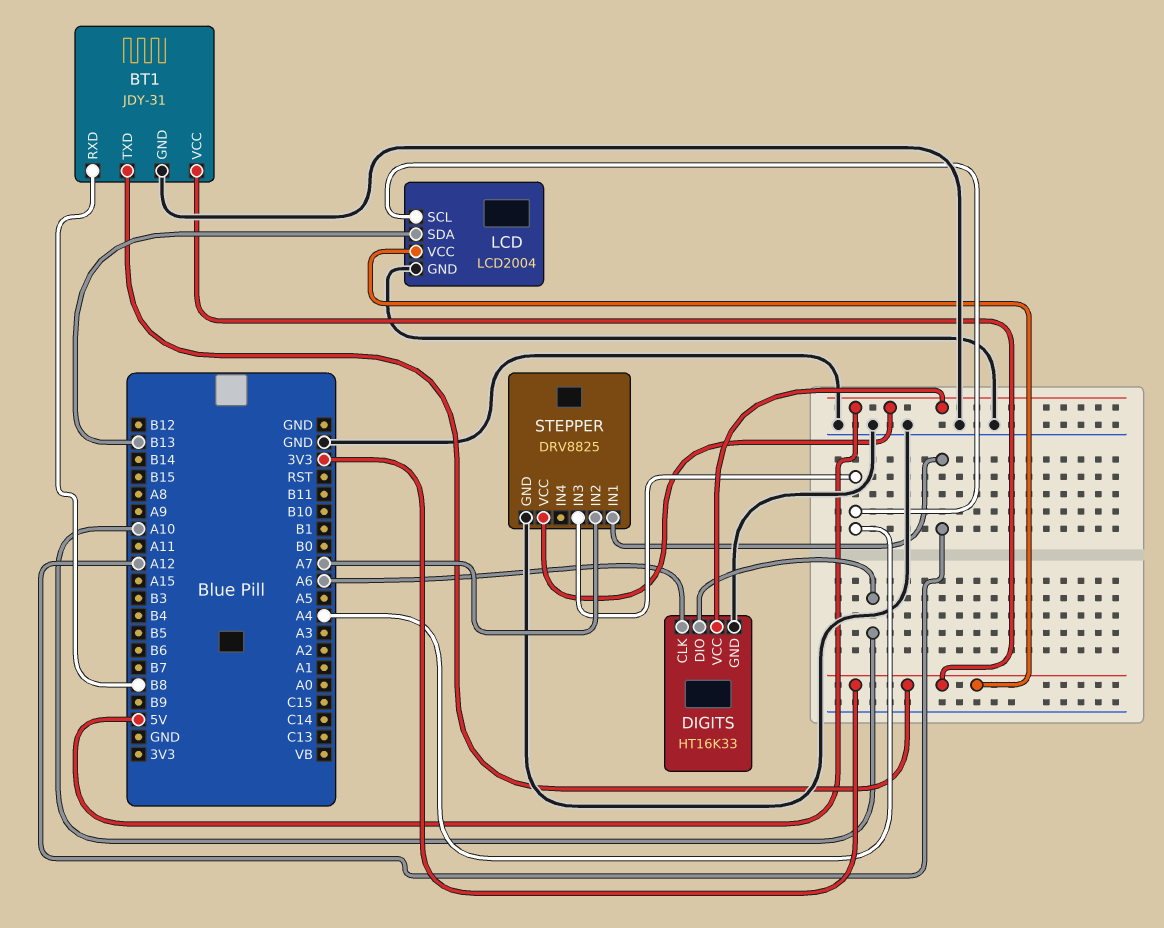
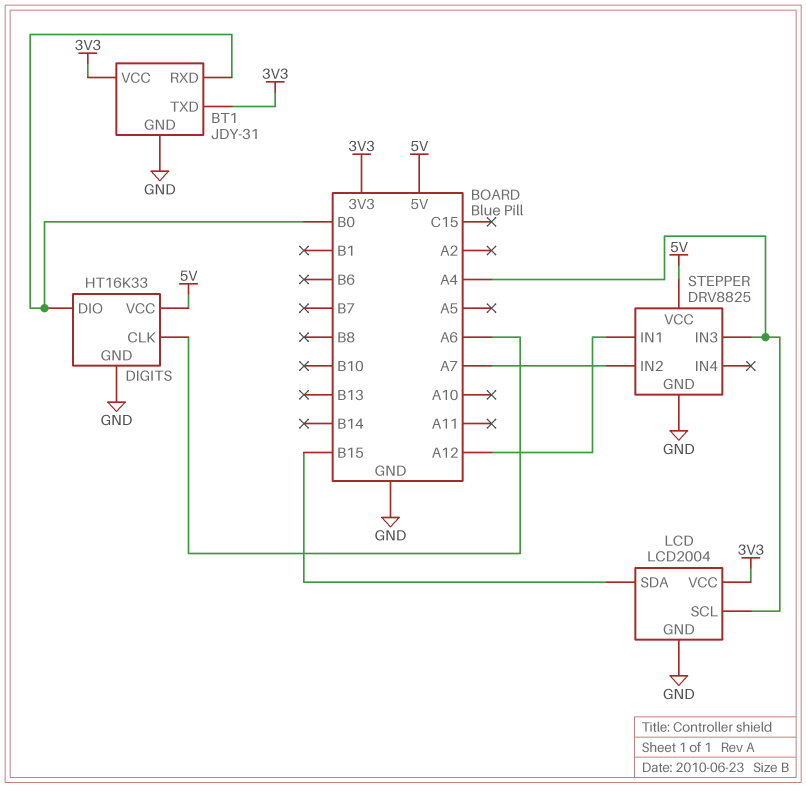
BT1 pin RXD: B8 -> B0
DIGITS pin DIO: A10 -> B0
LCD pin SDA: B13 -> B15

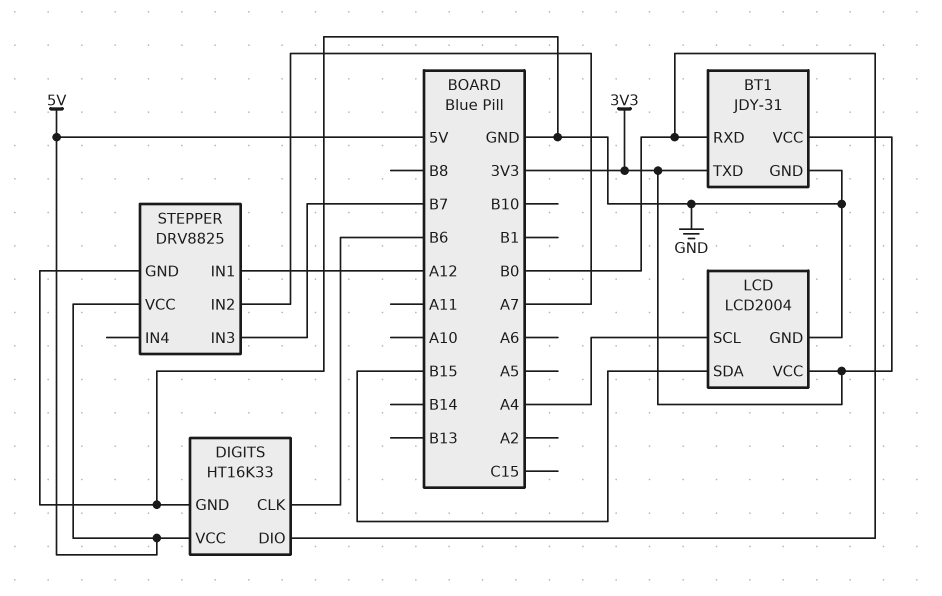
DIGITS pin CLK: A6 -> B6
STEPPER pin IN3: A4 -> B7

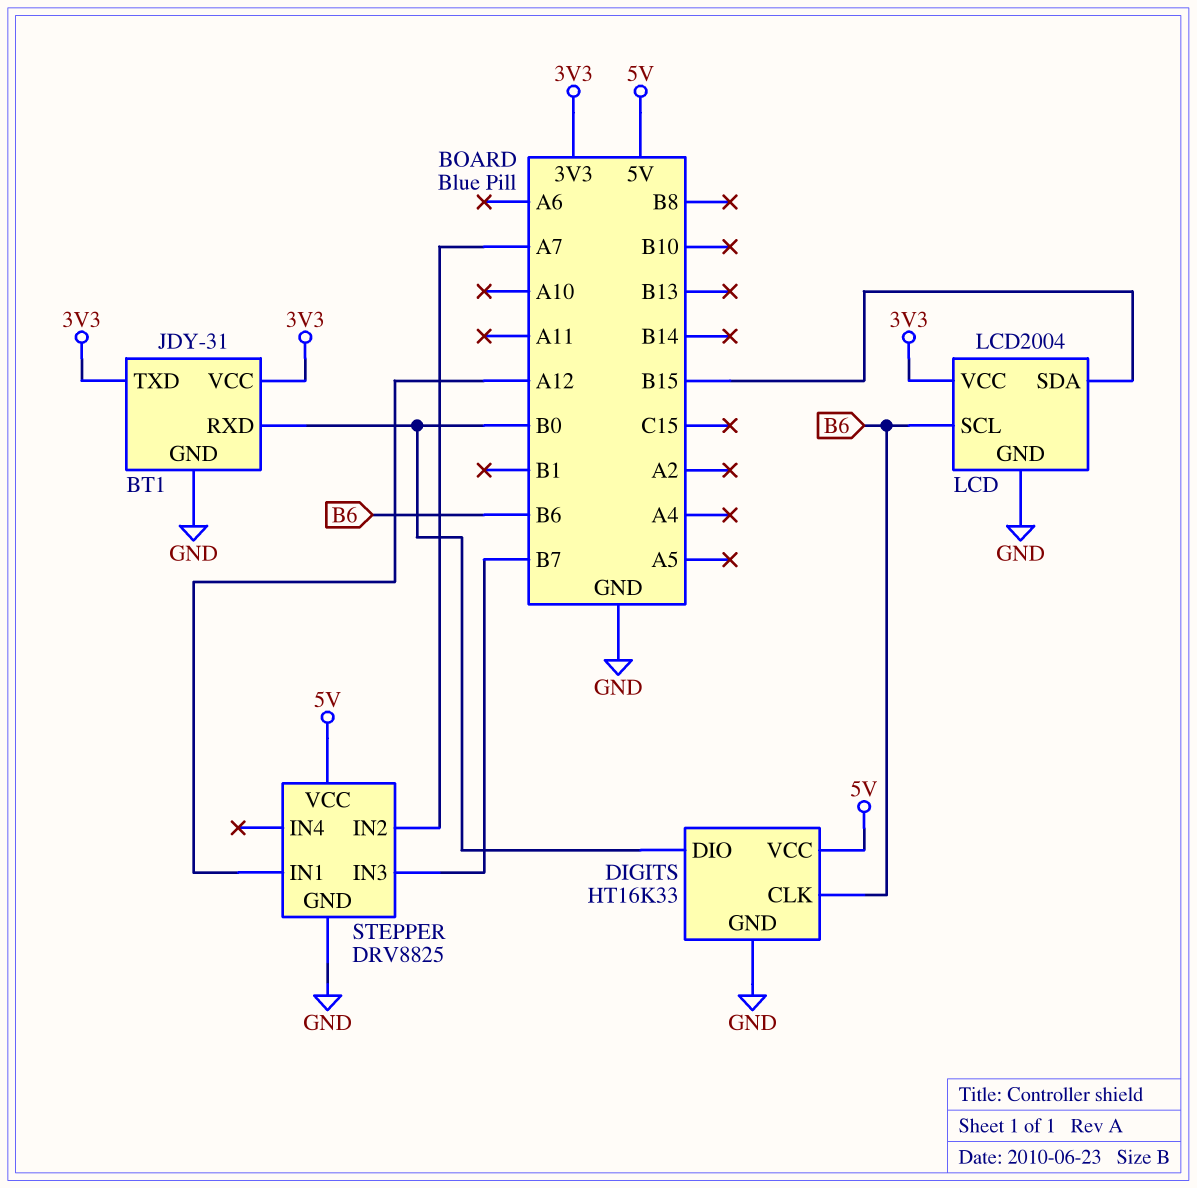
LCD pin SCL: A4 -> B6

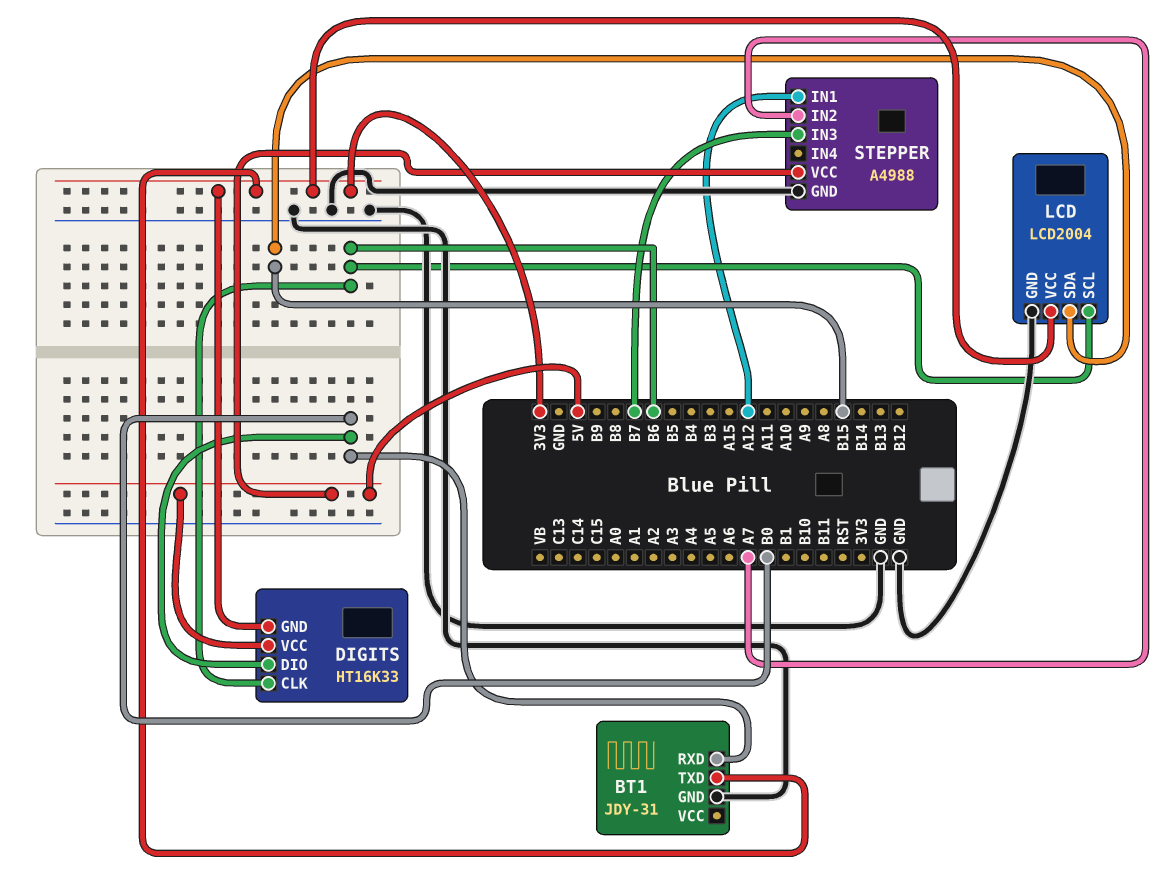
BT1 pin VCC: 3V3 -> none
DIGITS pin GND: GND -> 3V3
STEPPER: DRV8825 -> A4988

